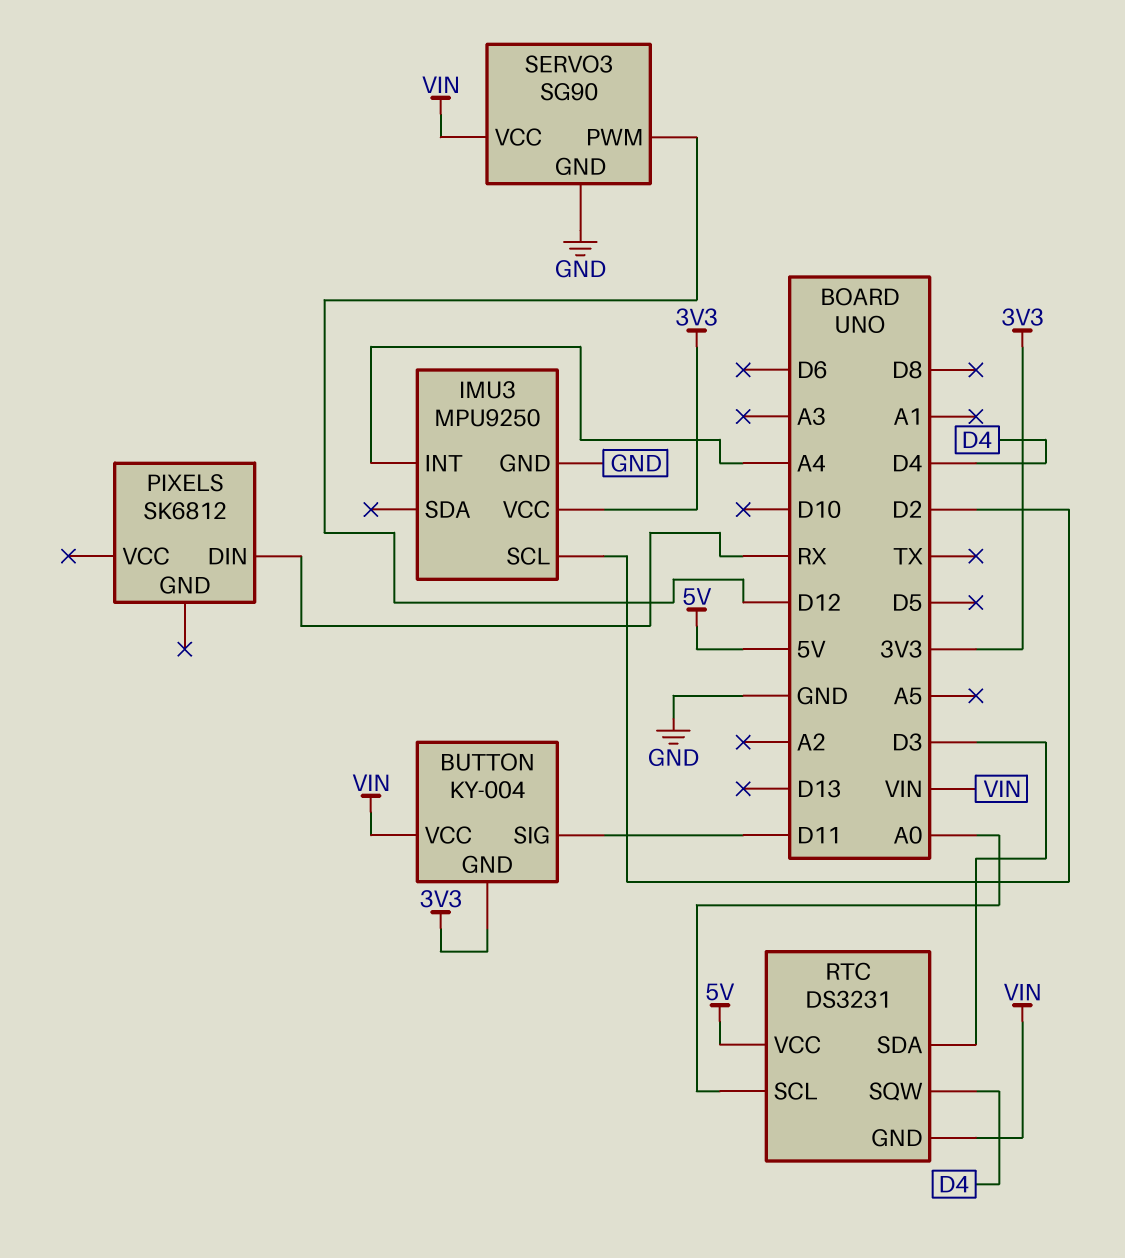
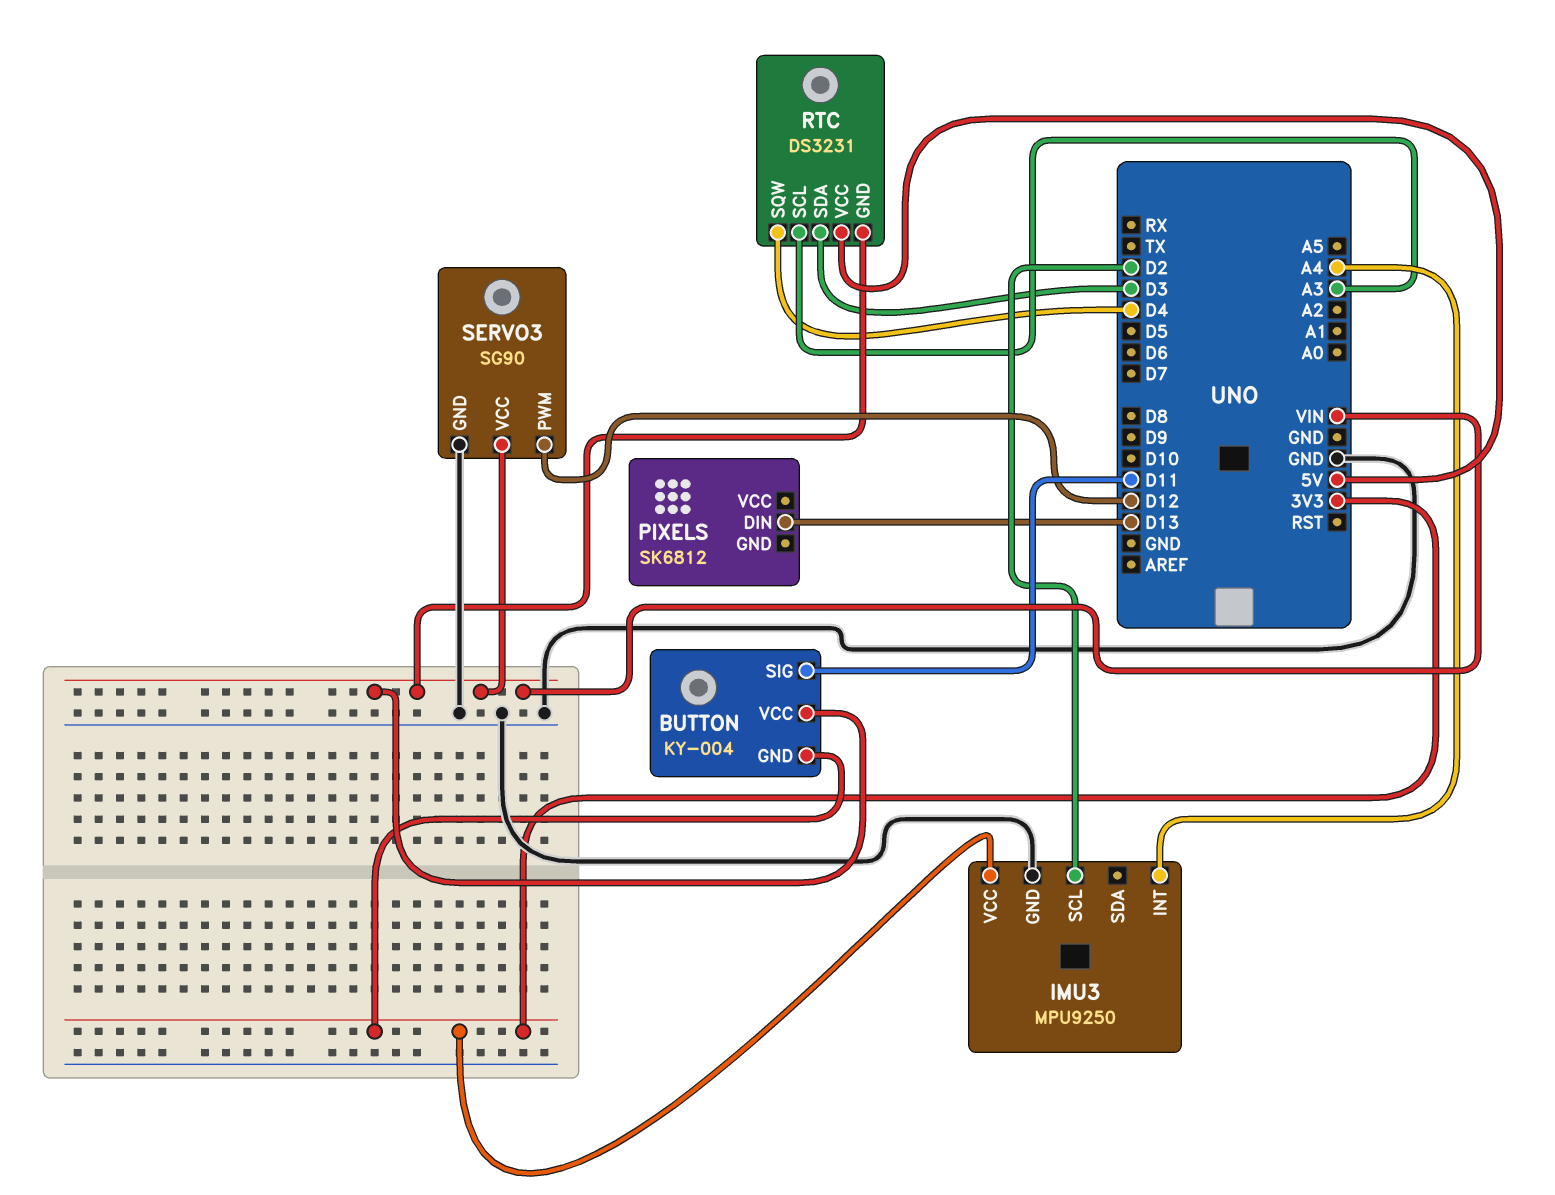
PIXELS pin DIN: RX -> D13
RTC pin SCL: A0 -> A3

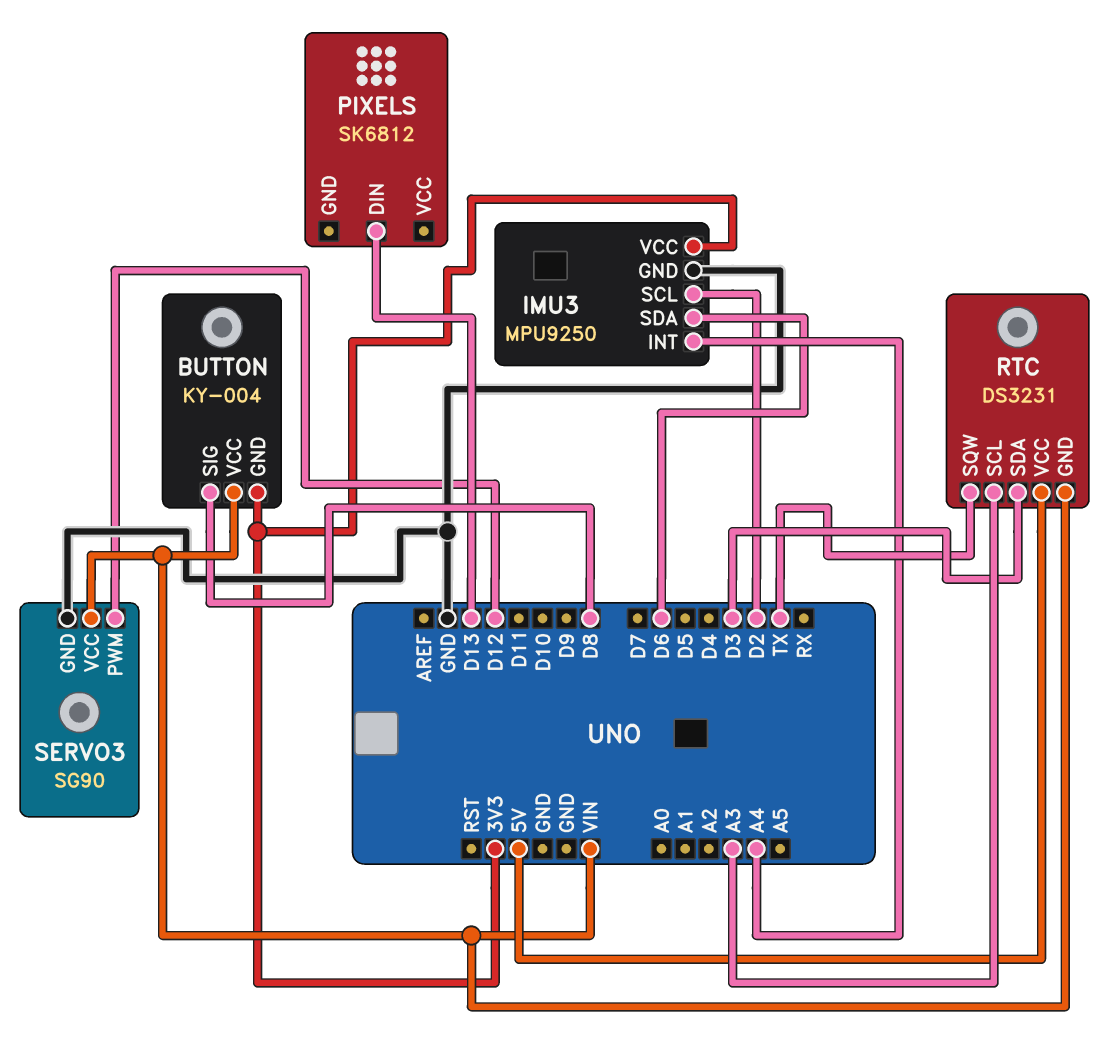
BUTTON pin SIG: D11 -> D8
IMU3 pin SDA: none -> D6
RTC pin SQW: D4 -> TX

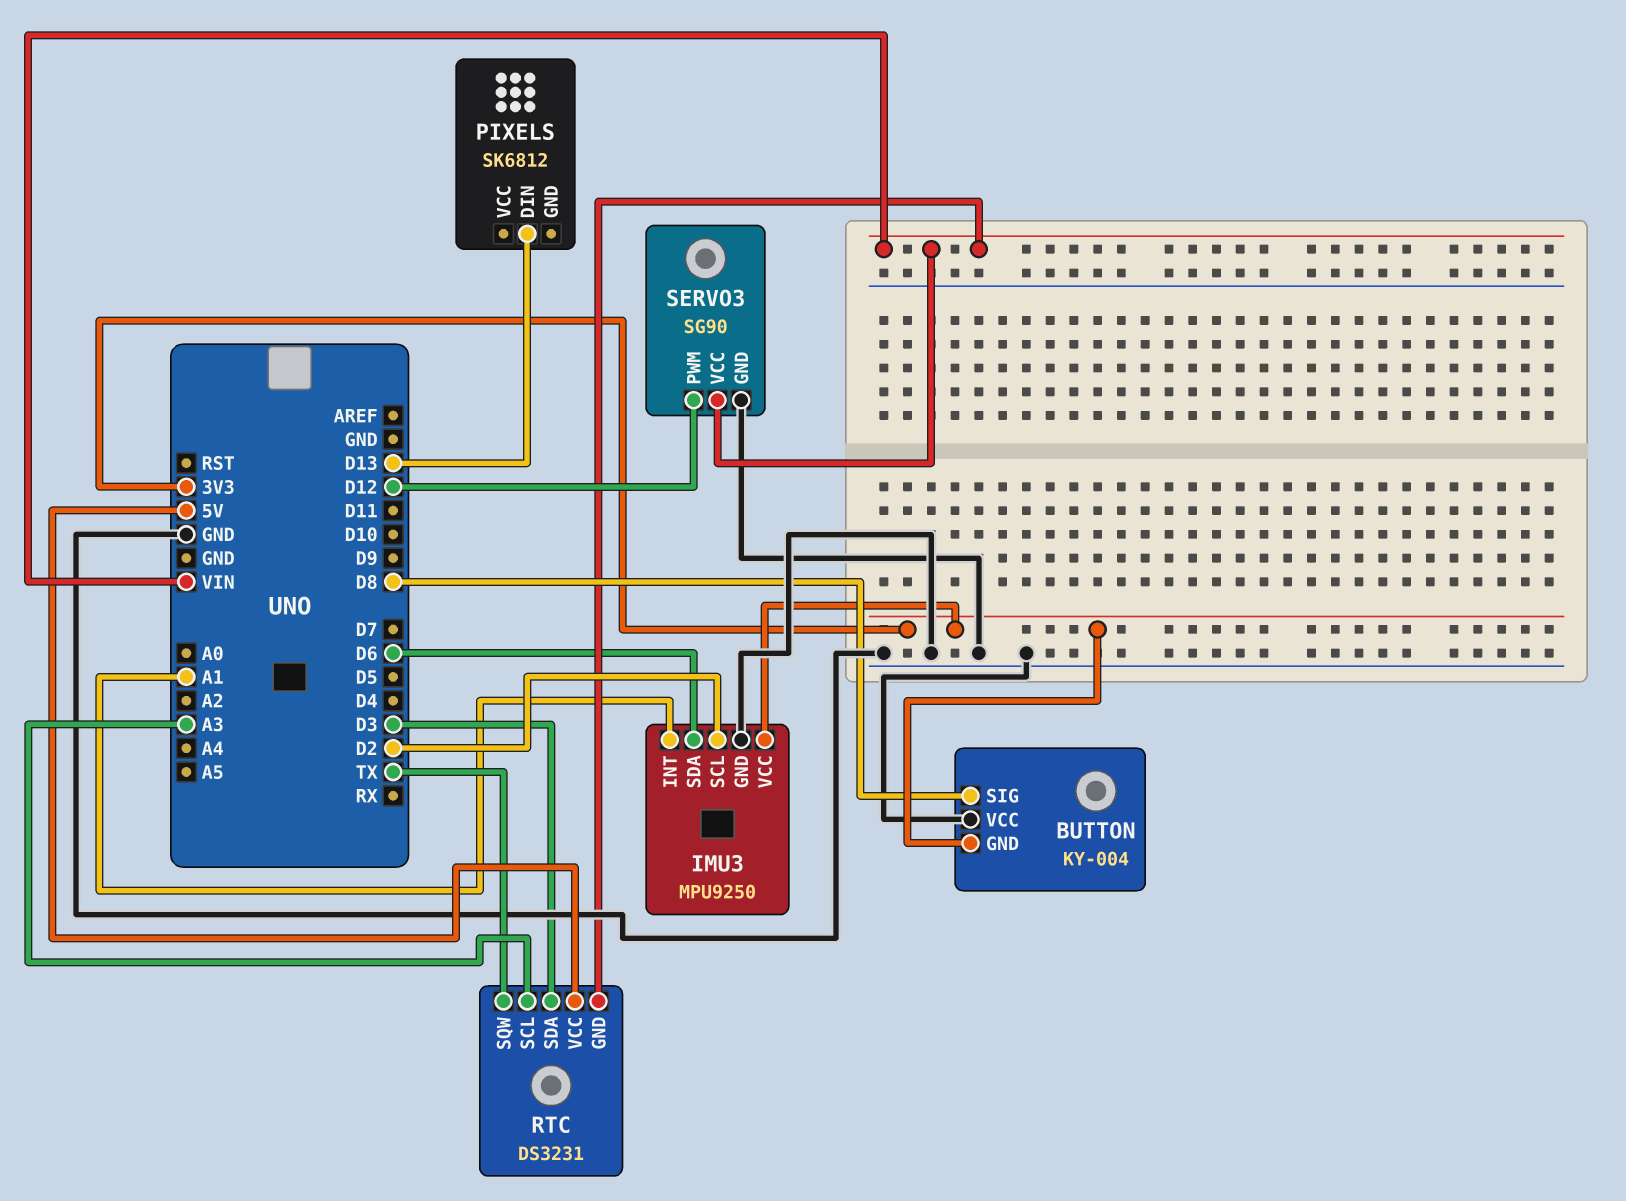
BUTTON pin VCC: VIN -> GND
IMU3 pin INT: A4 -> A1

